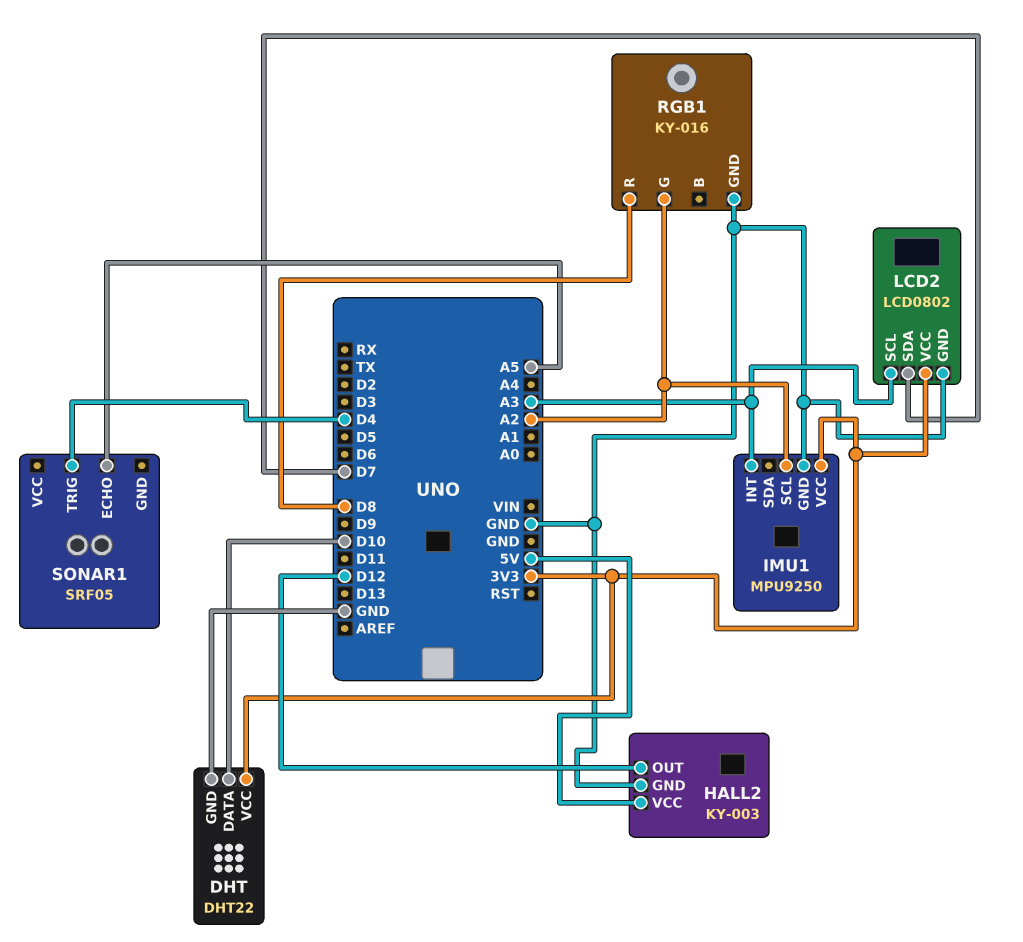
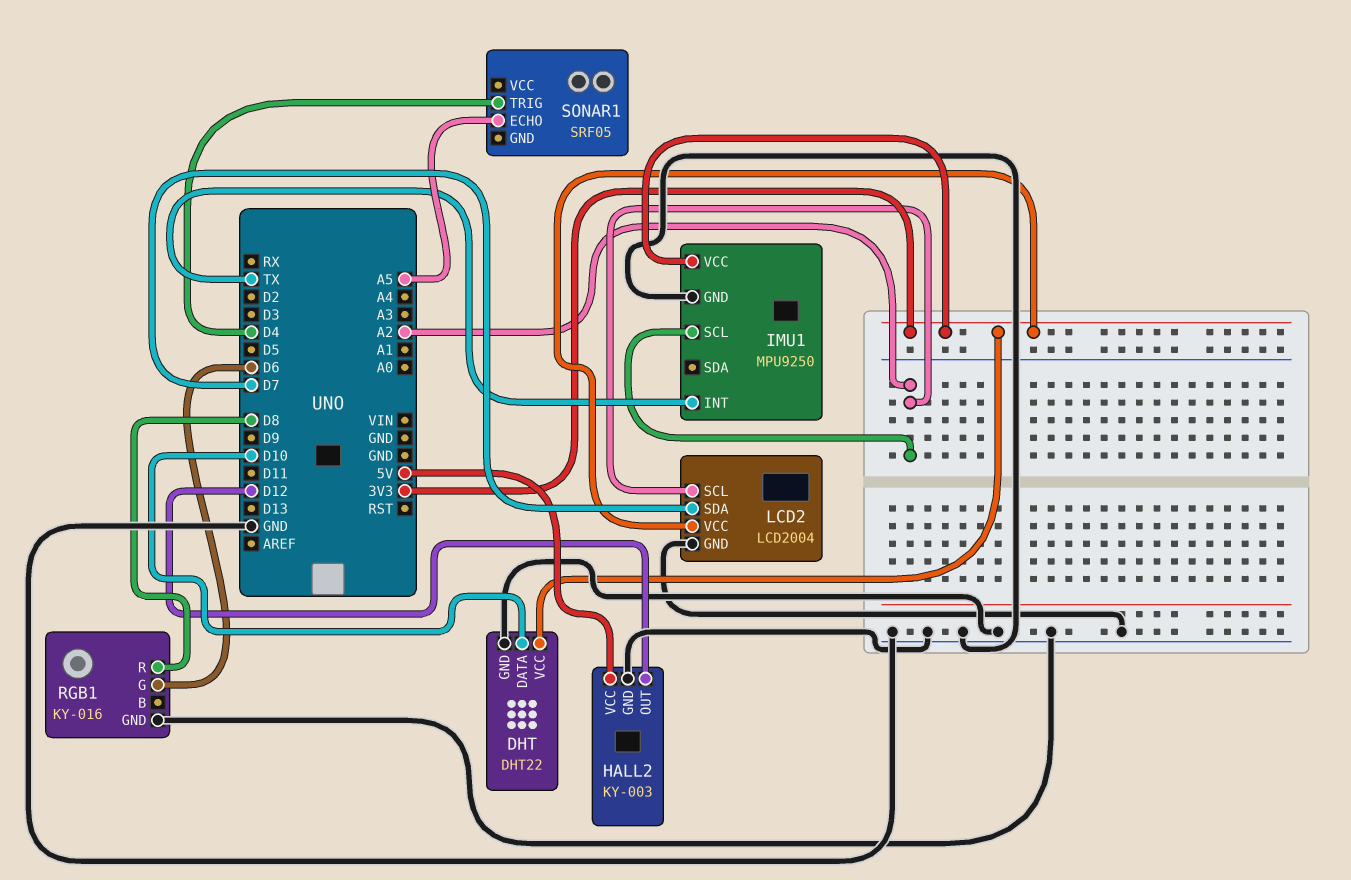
IMU1 pin INT: A3 -> TX
LCD2: LCD0802 -> LCD2004
LCD2 pin SCL: A3 -> A2
RGB1 pin G: A2 -> D6

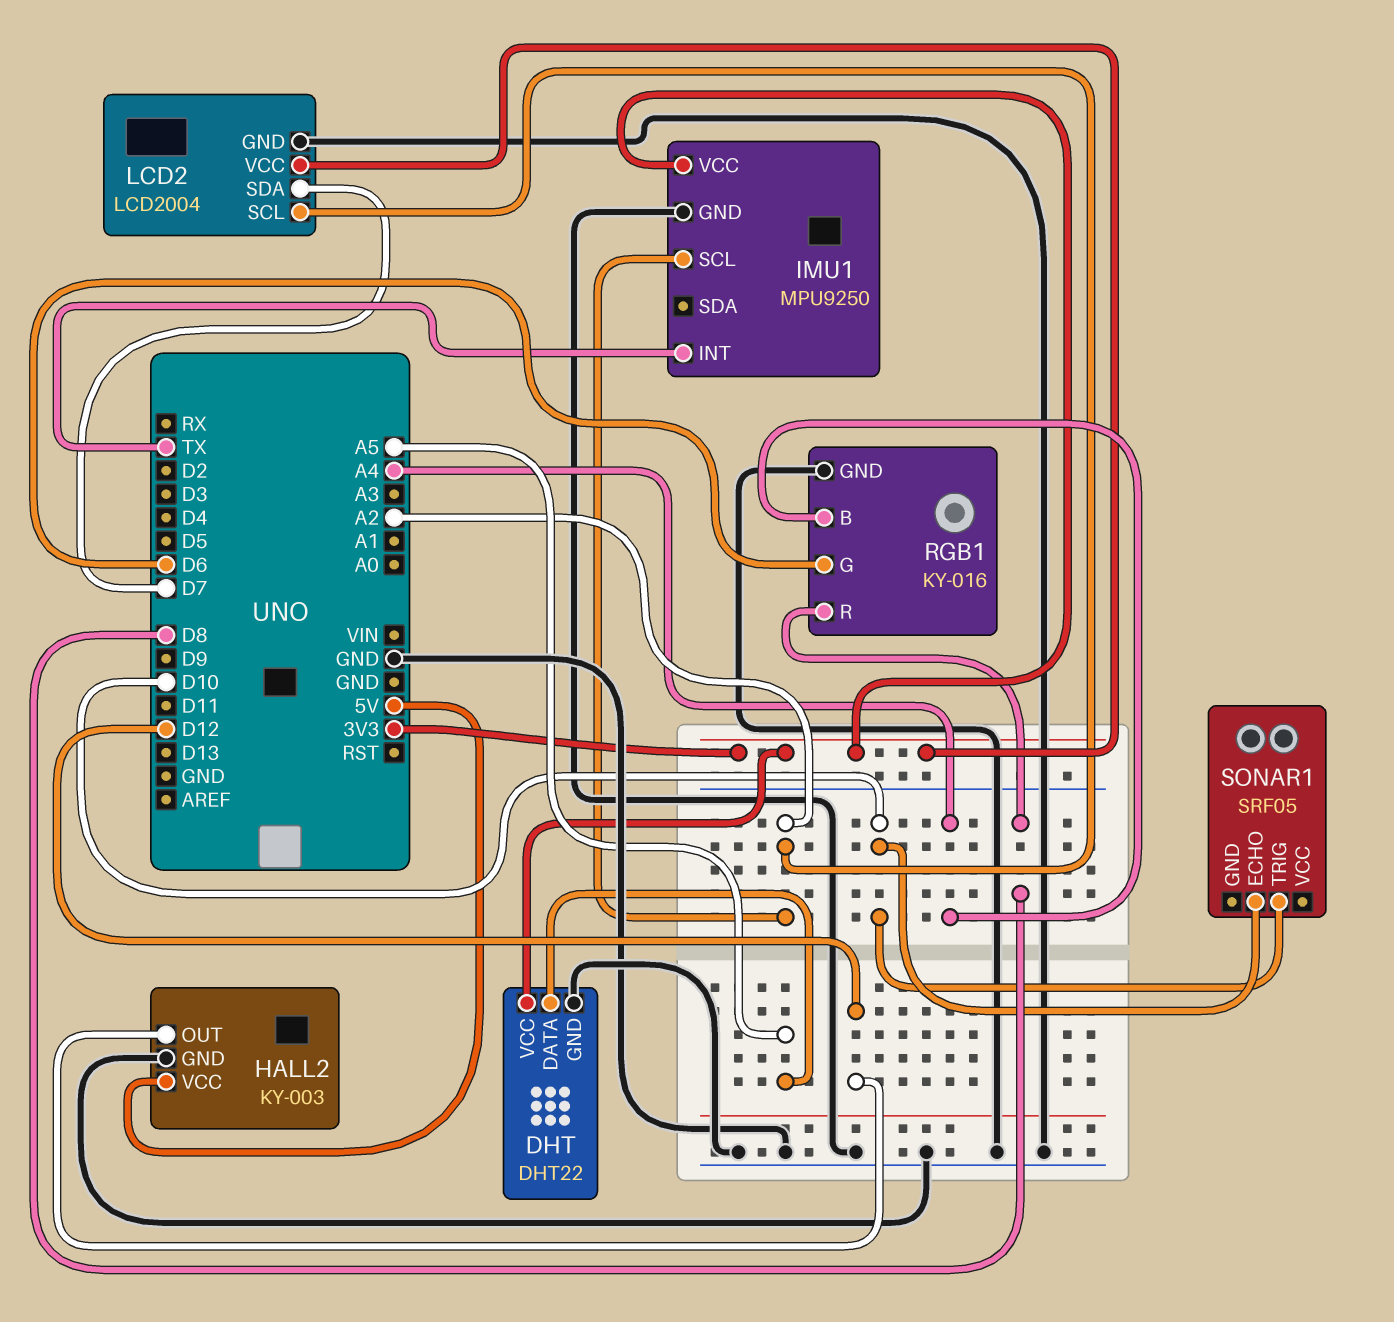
DHT pin DATA: D10 -> A5
RGB1 pin B: none -> A4
SONAR1 pin ECHO: A5 -> D10
SONAR1 pin TRIG: D4 -> D10

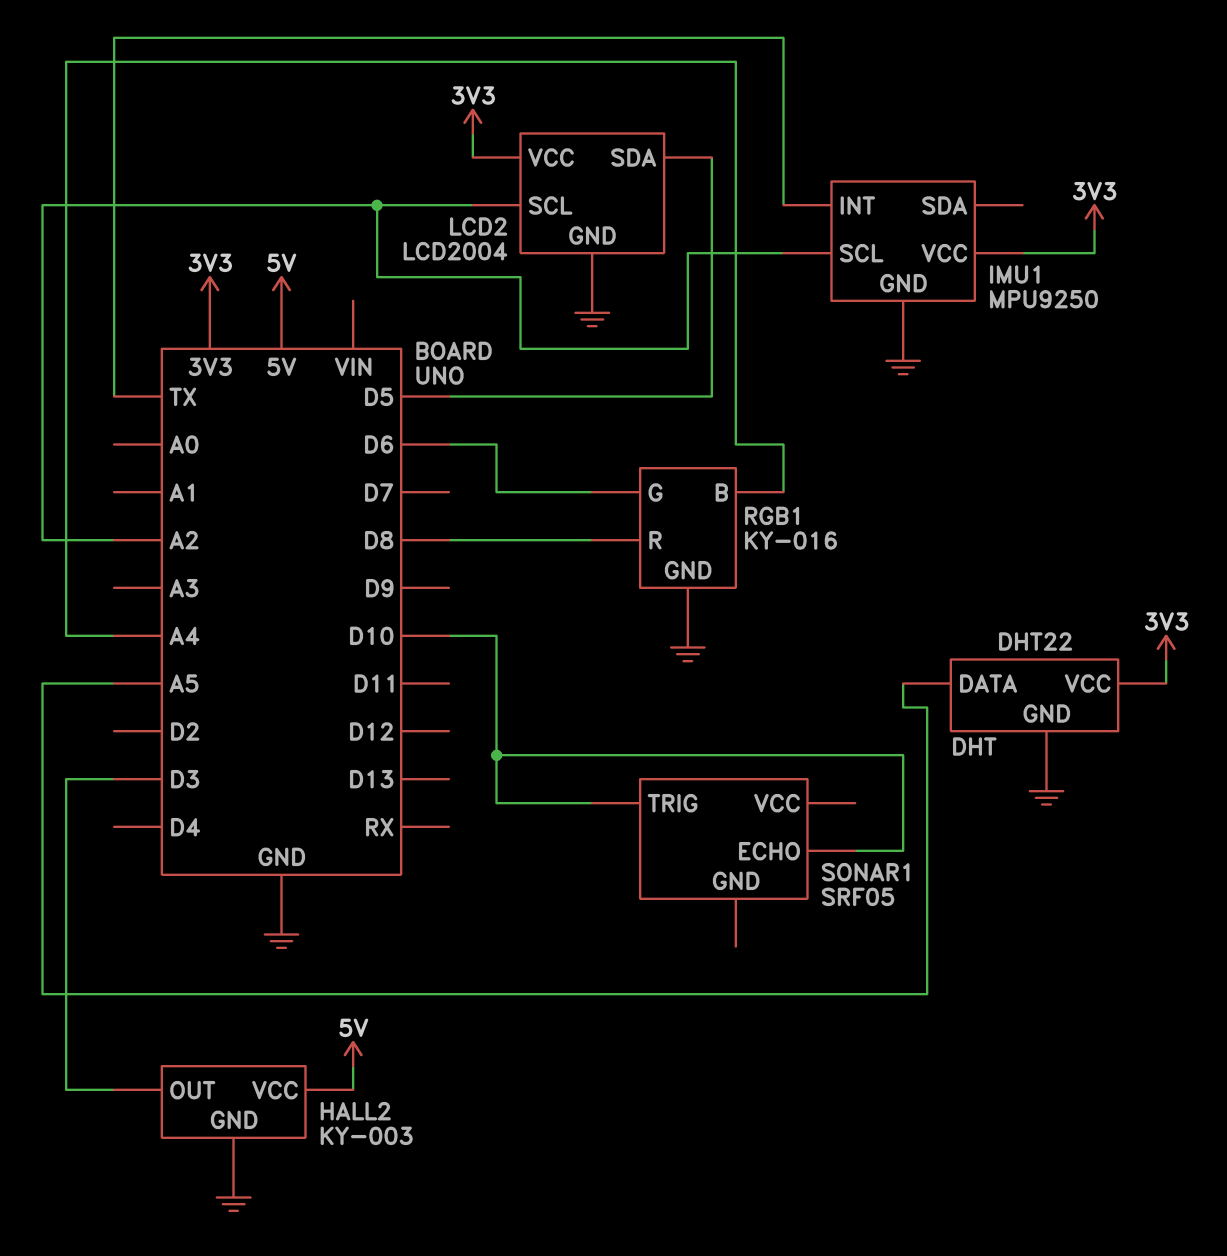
HALL2 pin OUT: D12 -> D3
LCD2 pin SDA: D7 -> D5

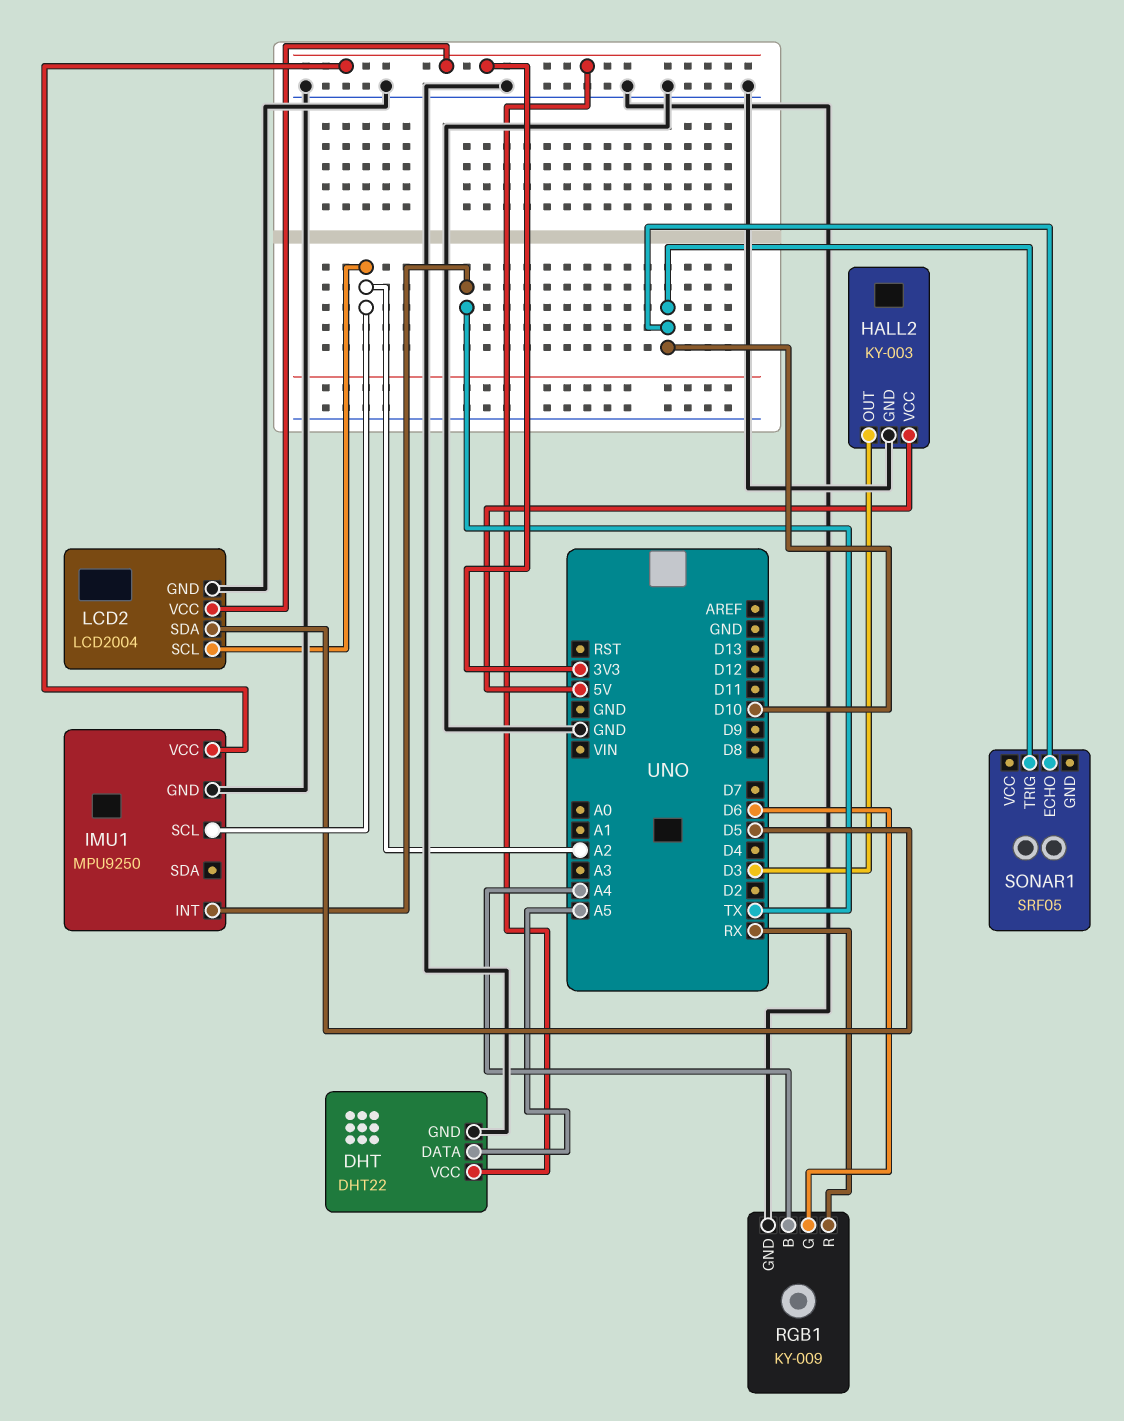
RGB1: KY-016 -> KY-009
RGB1 pin R: D8 -> RX

